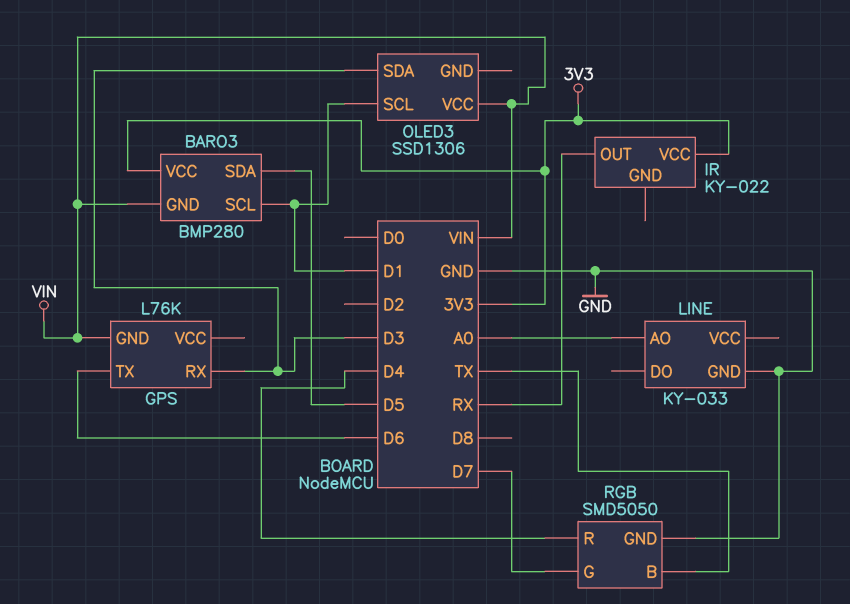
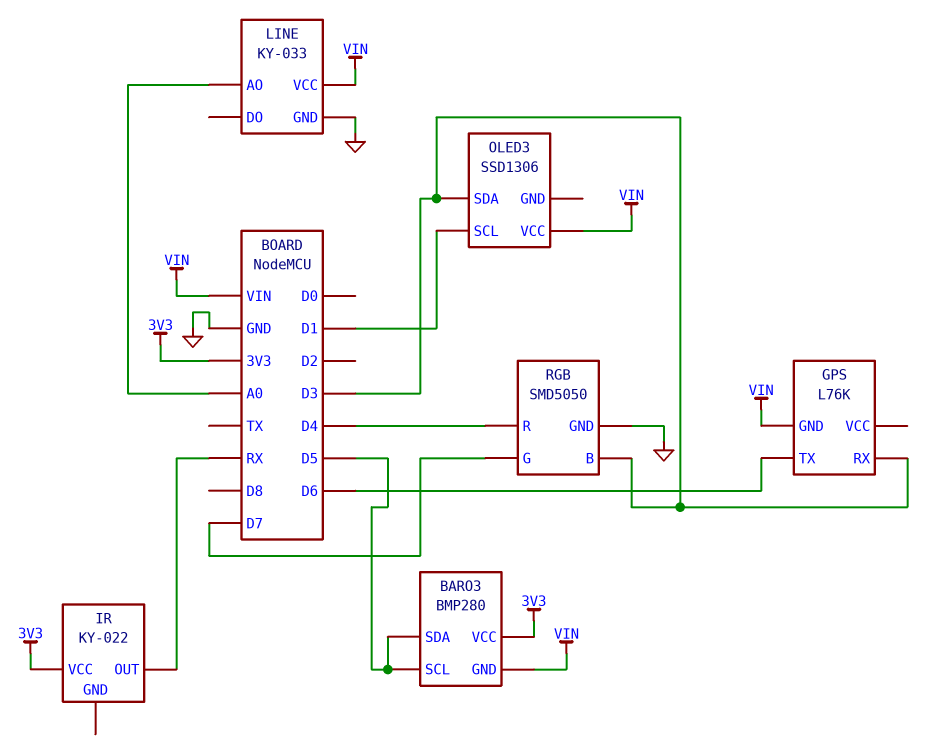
BARO3 pin SCL: D1 -> D5
LINE pin VCC: none -> VIN
RGB pin B: TX -> D3

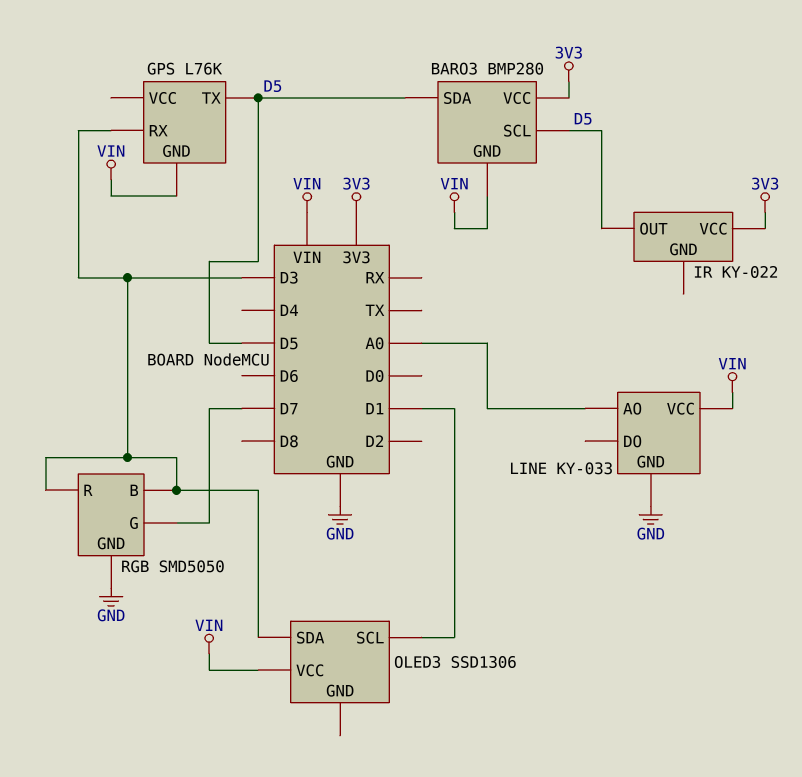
GPS pin TX: D6 -> D5
IR pin OUT: RX -> D5
RGB pin R: D4 -> D3

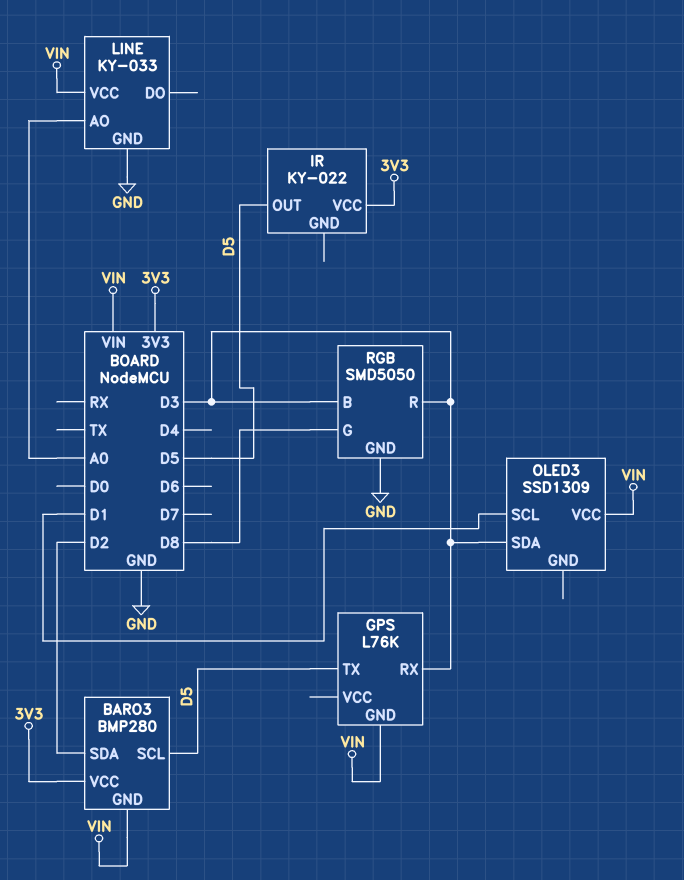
BARO3 pin SDA: D5 -> D2
OLED3: SSD1306 -> SSD1309
RGB pin G: D7 -> D8

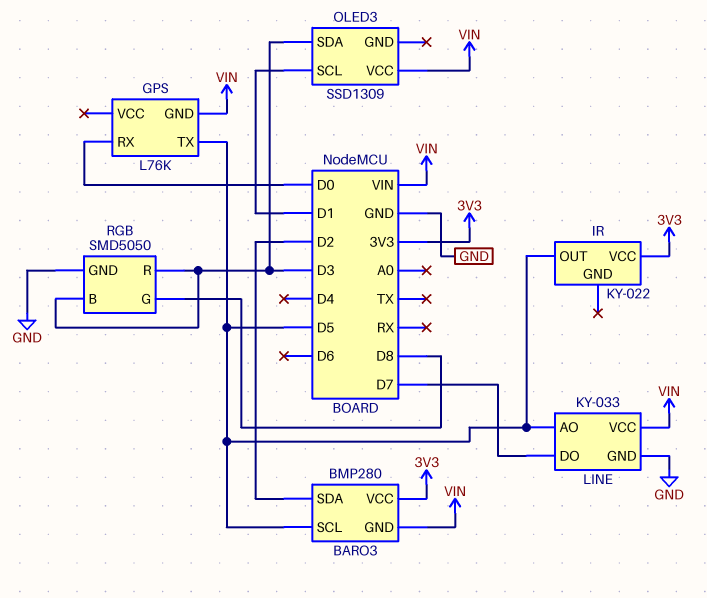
GPS pin RX: D3 -> D0
LINE pin AO: A0 -> D5
LINE pin DO: none -> D7

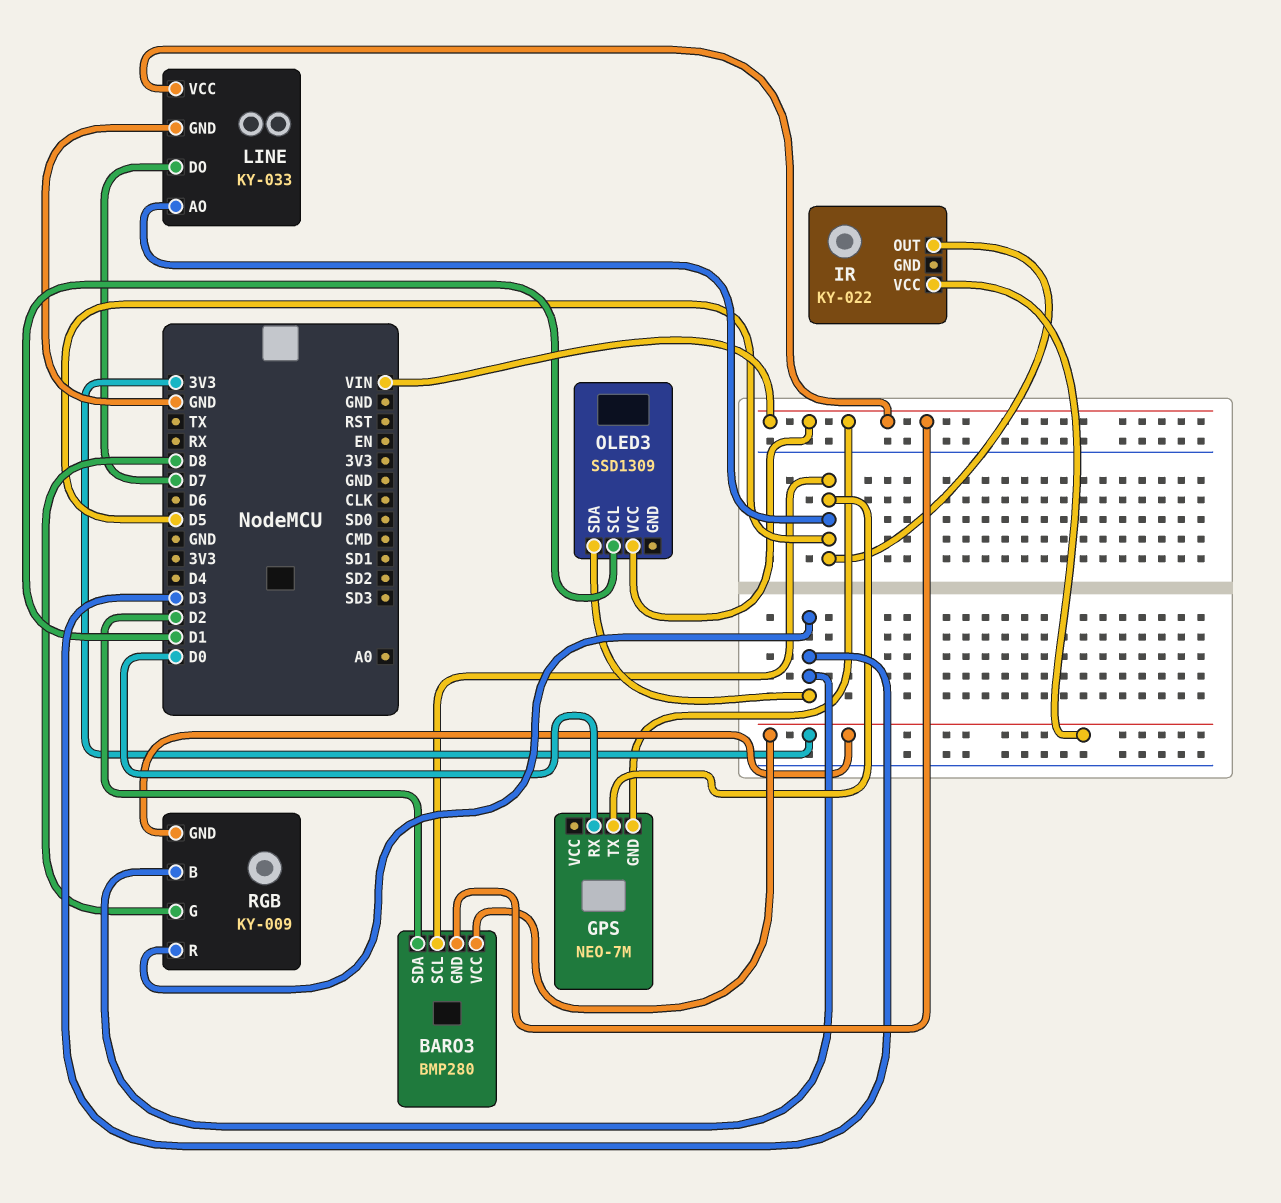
GPS: L76K -> NEO-7M
RGB: SMD5050 -> KY-009
RGB pin GND: GND -> 3V3

